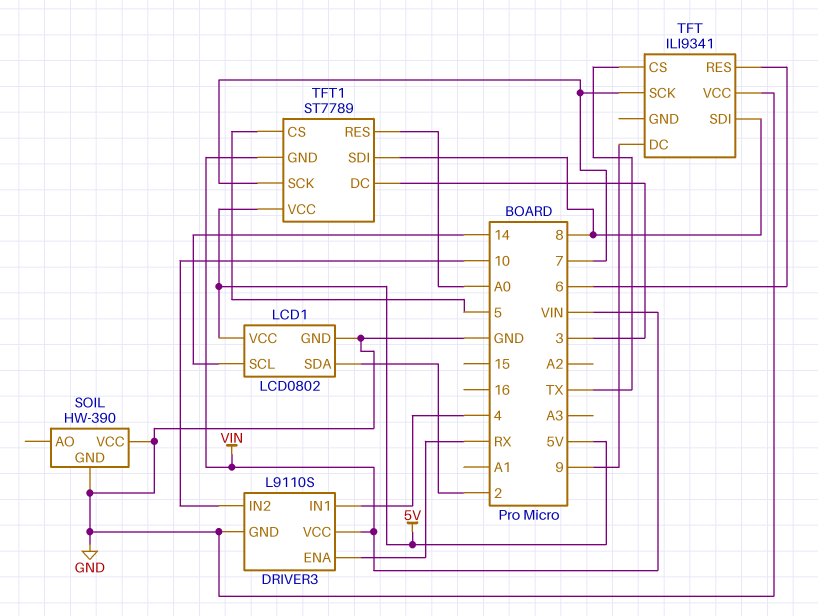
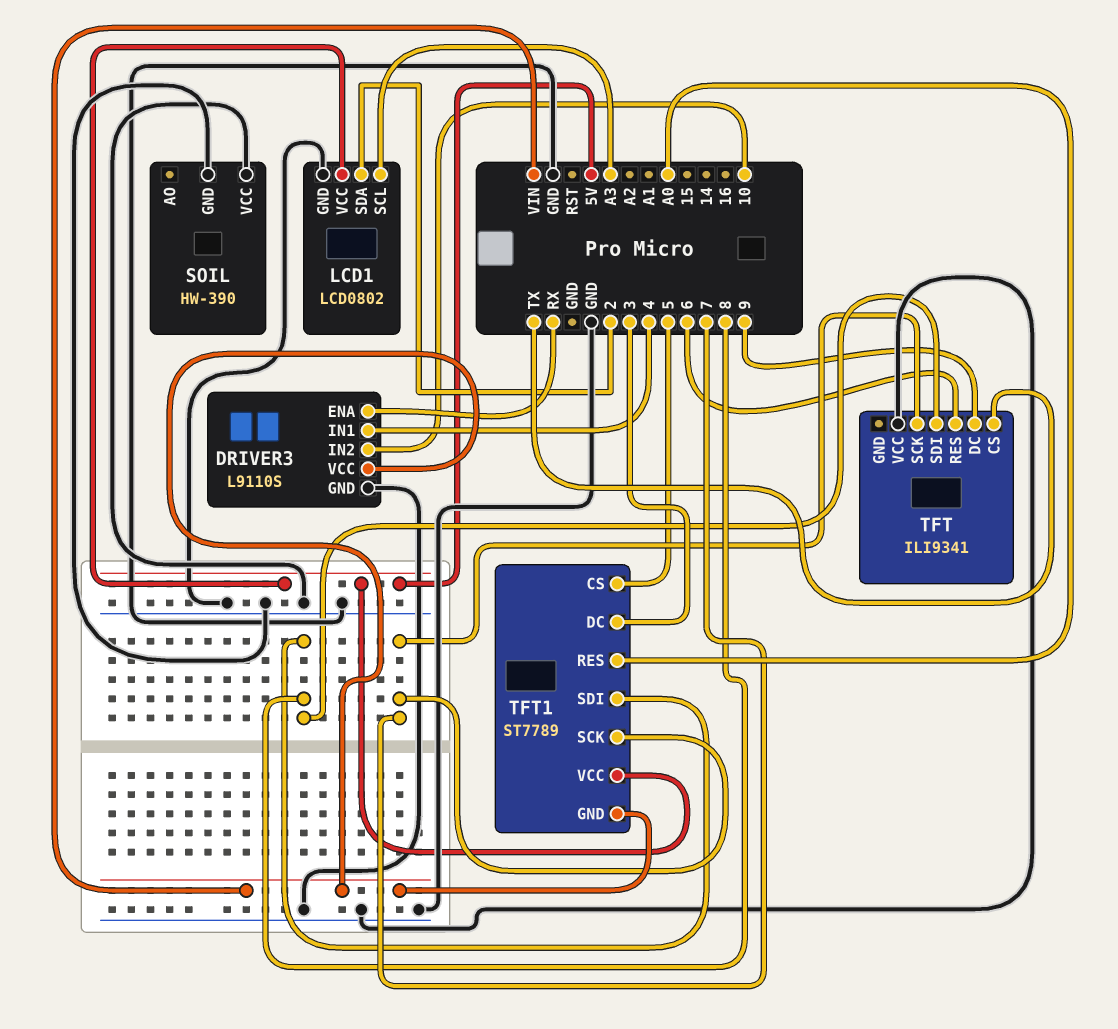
LCD1 pin SCL: 14 -> A3

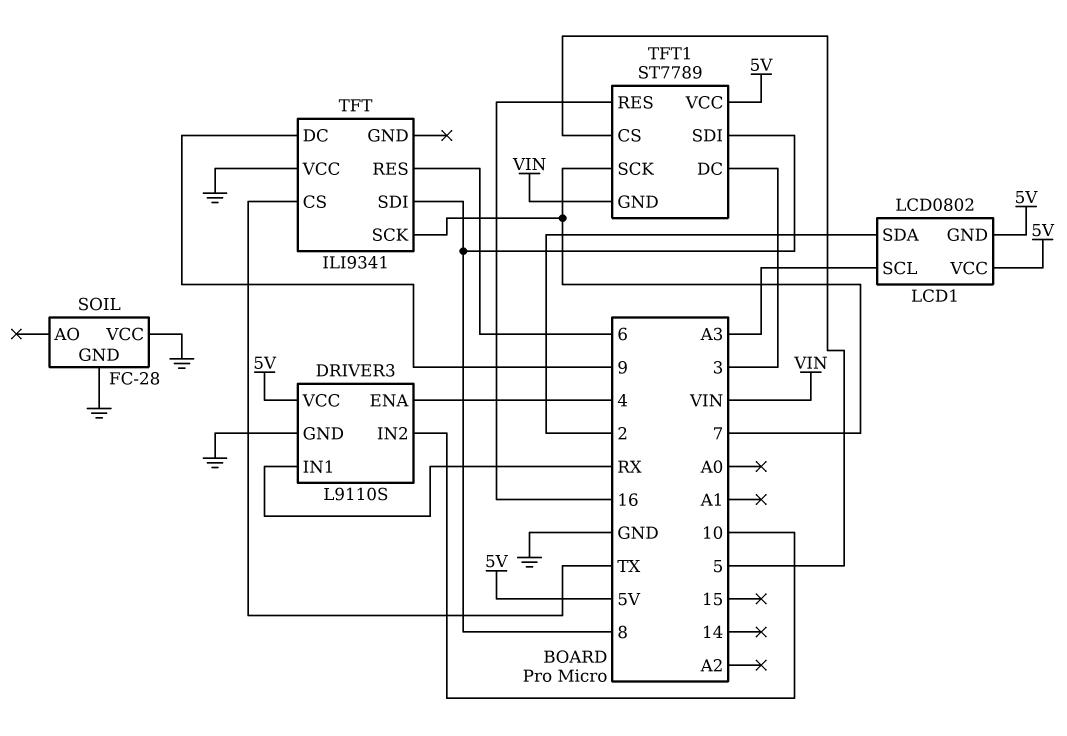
DRIVER3 pin ENA: RX -> 4
DRIVER3 pin IN1: 4 -> RX
DRIVER3 pin VCC: VIN -> 5V
LCD1 pin GND: GND -> 5V
SOIL: HW-390 -> FC-28
TFT1 pin RES: A0 -> 16

